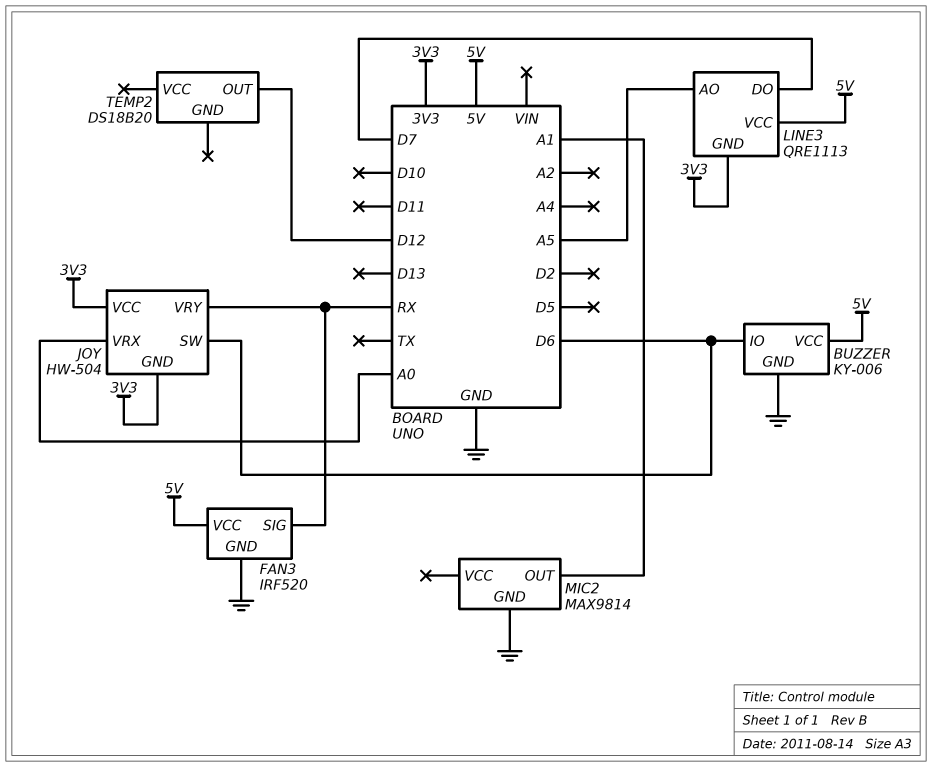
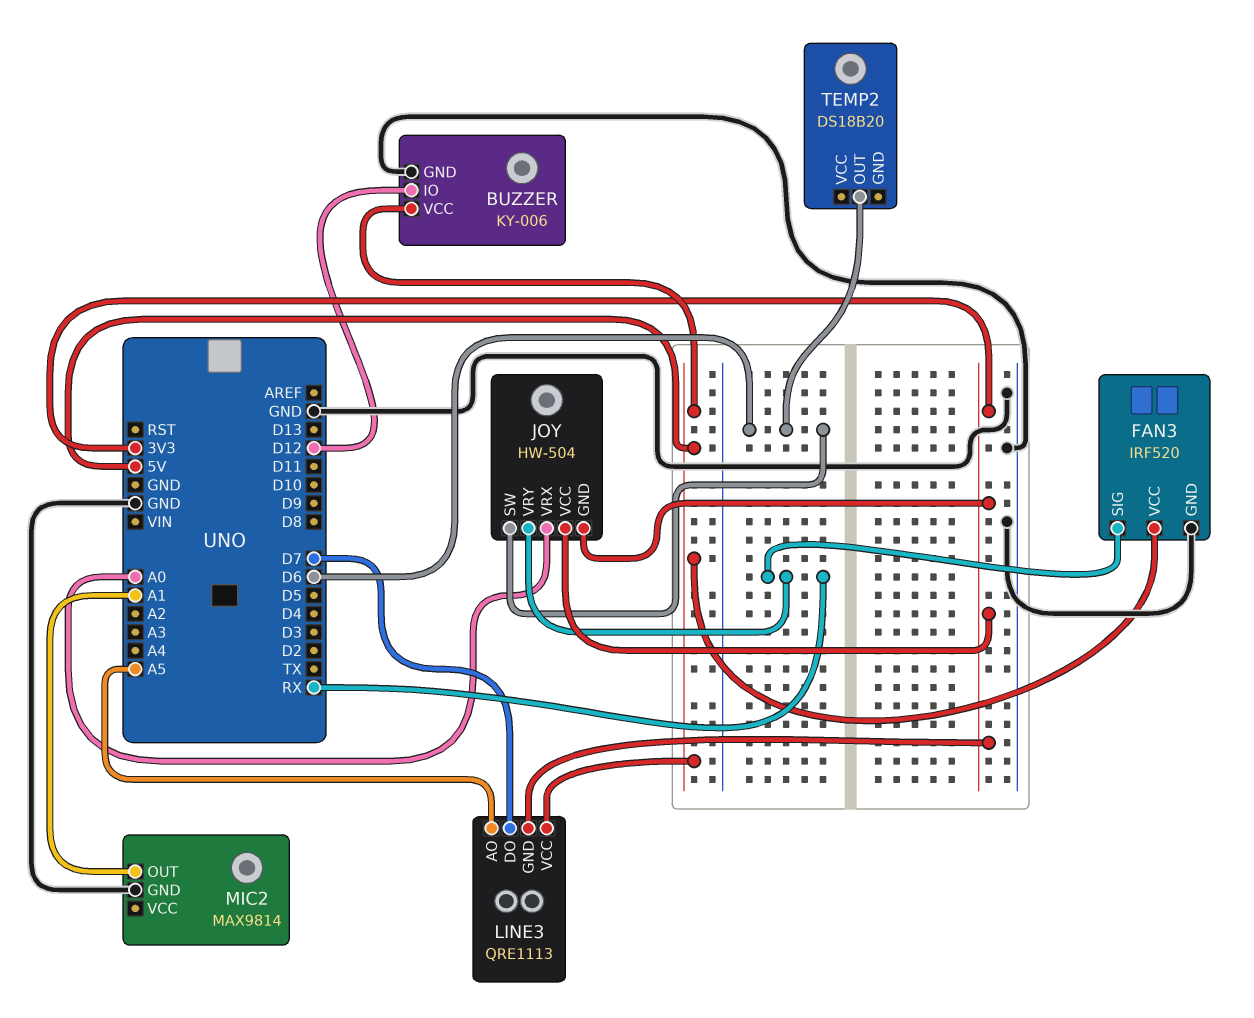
BUZZER pin IO: D6 -> D12
TEMP2 pin OUT: D12 -> D6

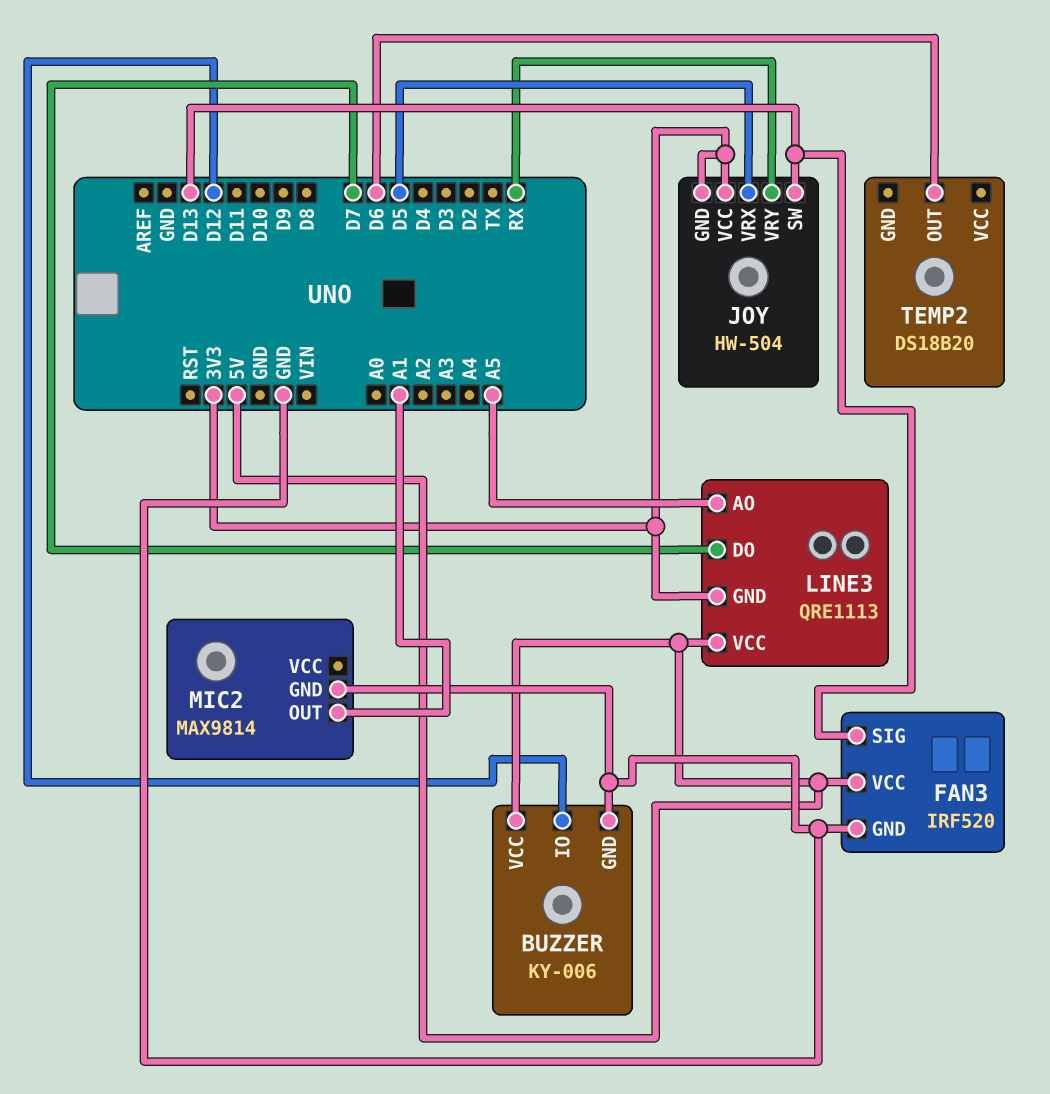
FAN3 pin SIG: RX -> D13
JOY pin SW: D6 -> D13
JOY pin VRX: A0 -> D5

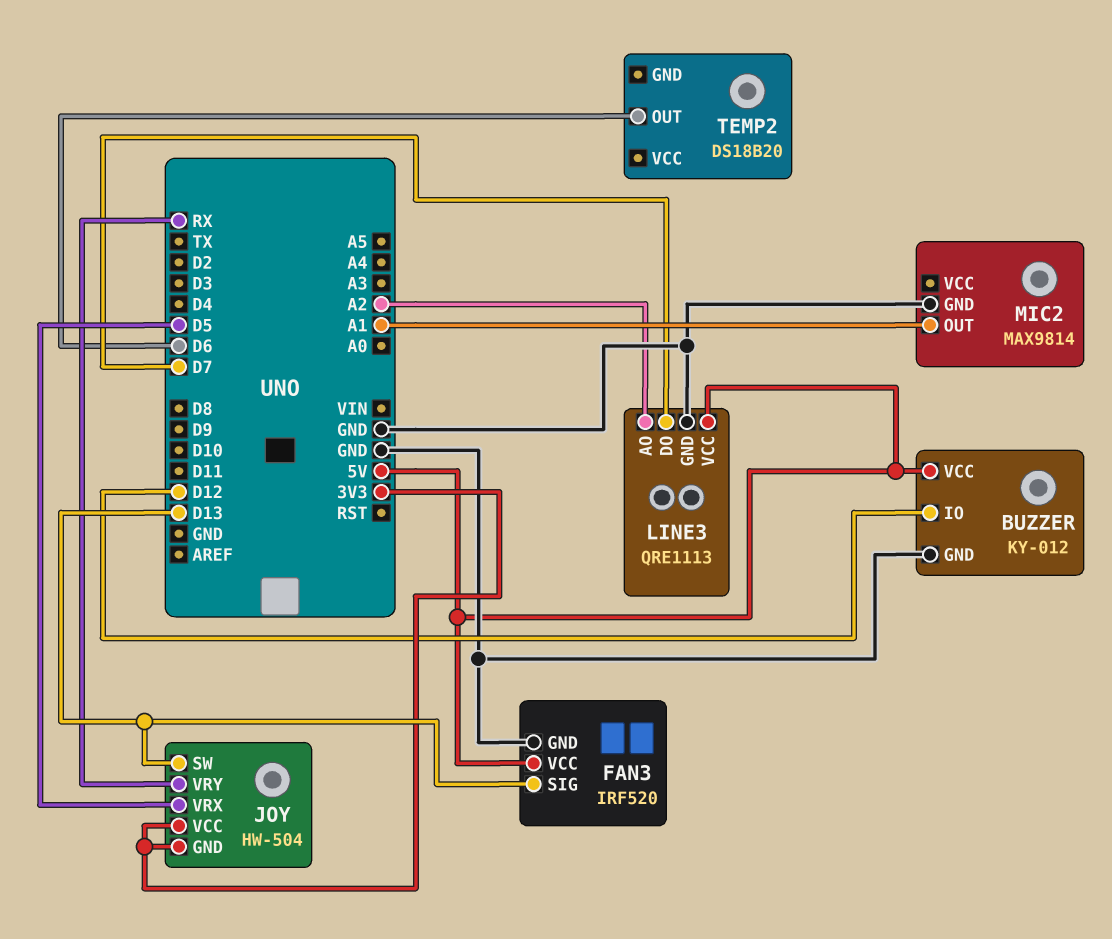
BUZZER: KY-006 -> KY-012
LINE3 pin AO: A5 -> A2
LINE3 pin GND: 3V3 -> GND

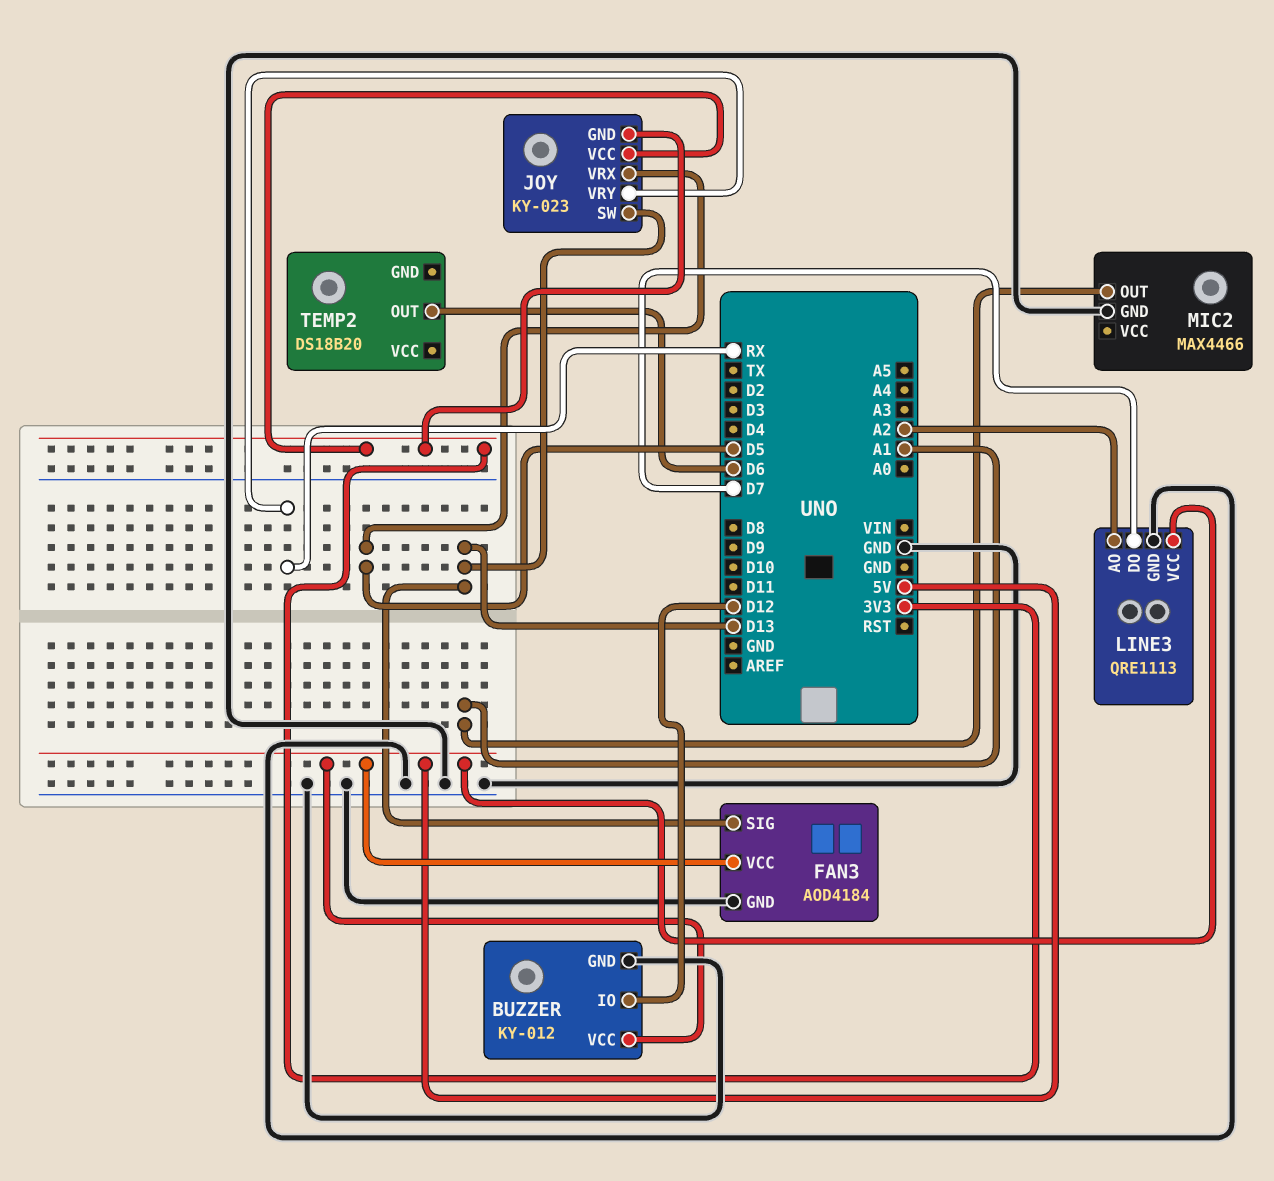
FAN3: IRF520 -> AOD4184
JOY: HW-504 -> KY-023
MIC2: MAX9814 -> MAX4466

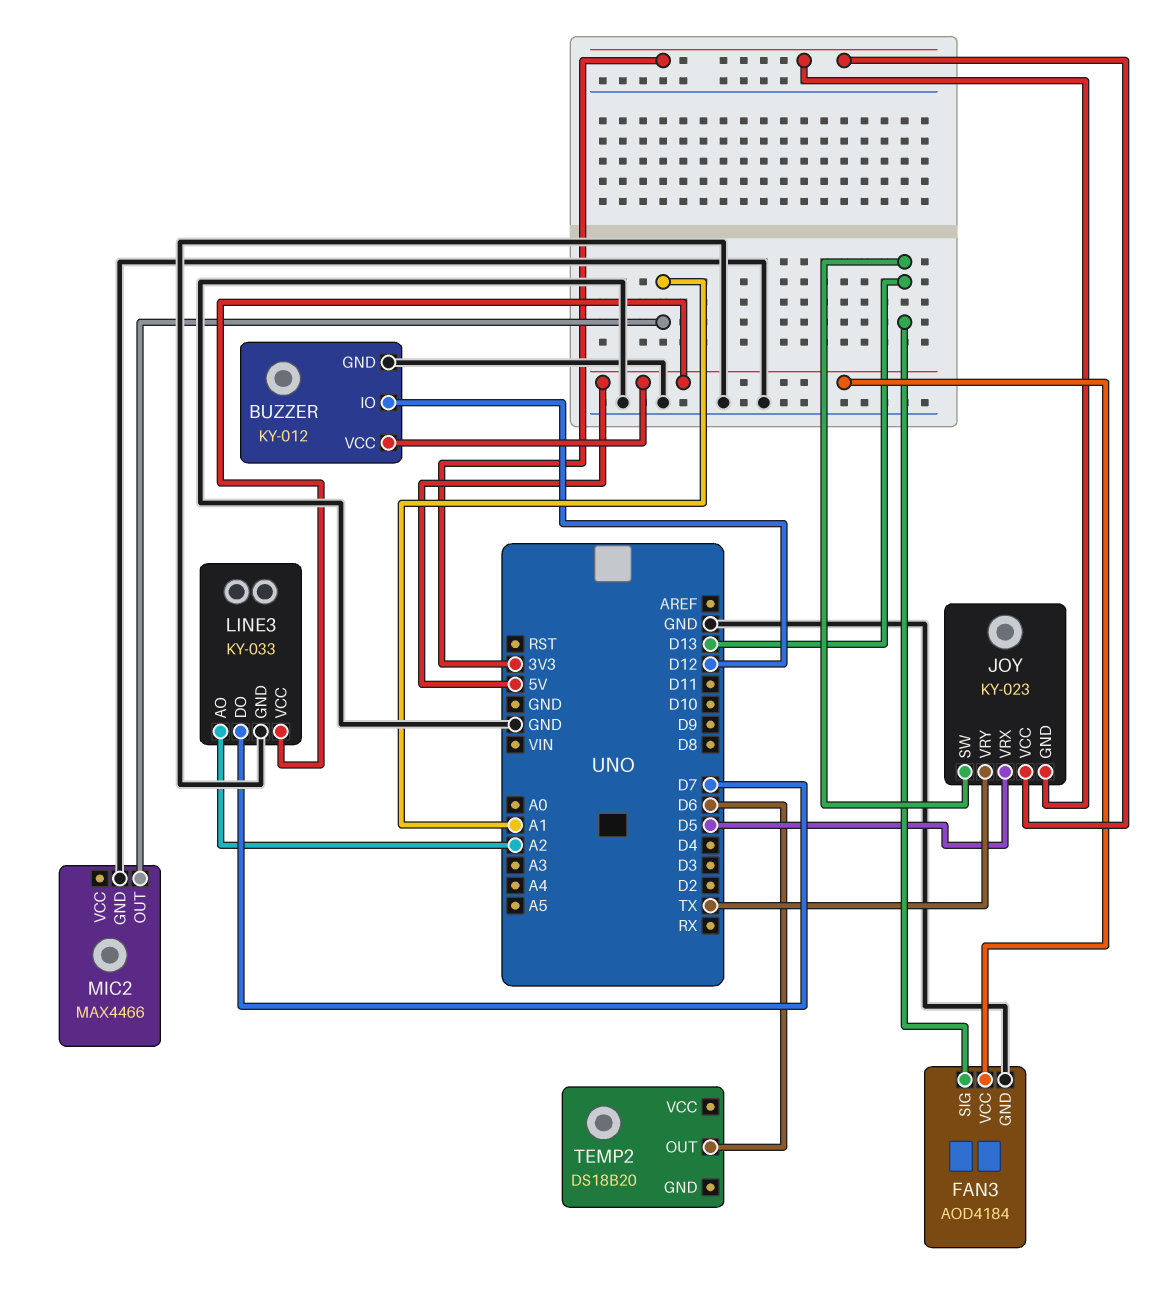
JOY pin VRY: RX -> TX
LINE3: QRE1113 -> KY-033

